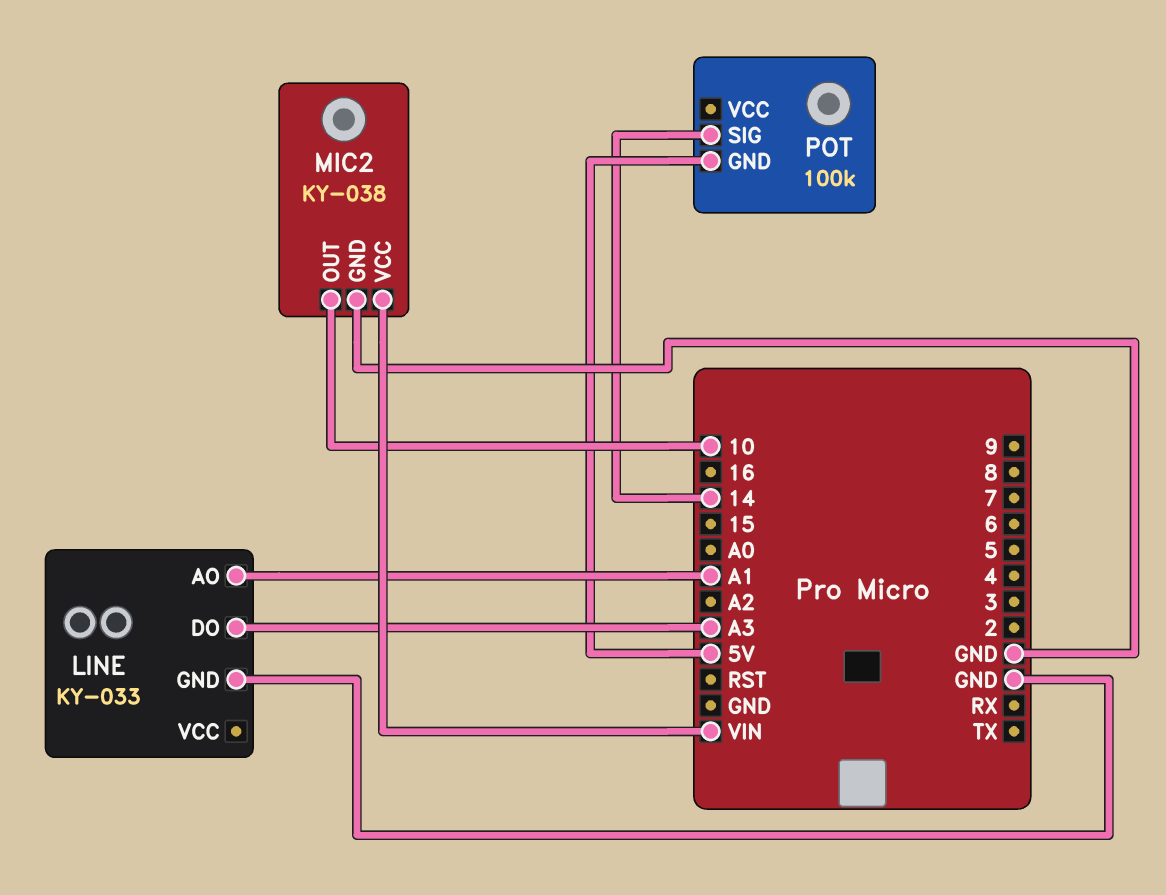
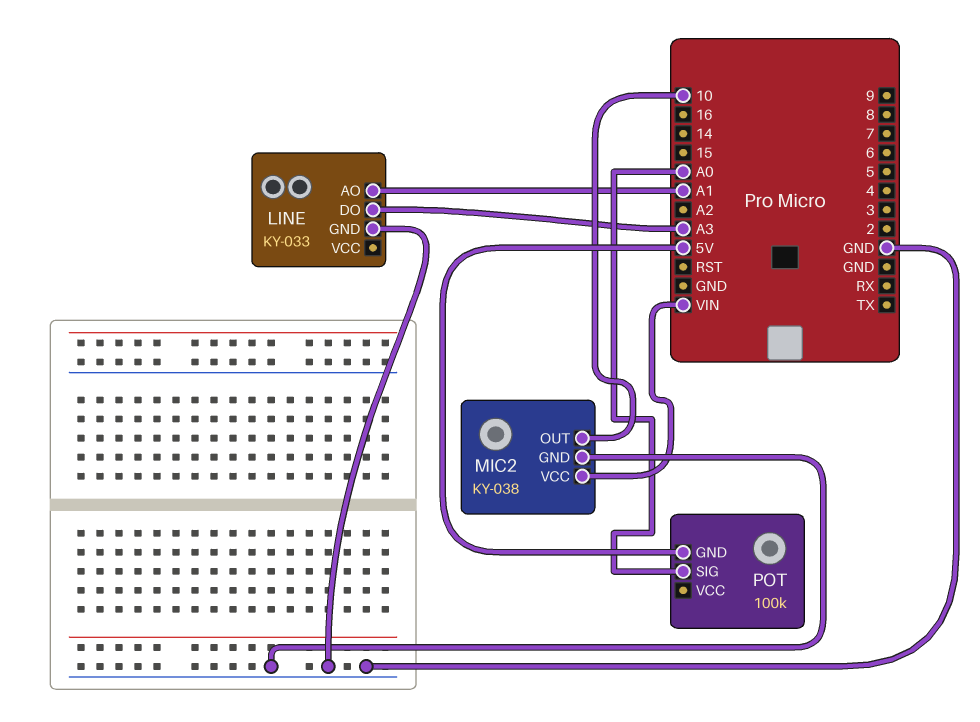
POT pin SIG: 14 -> A0

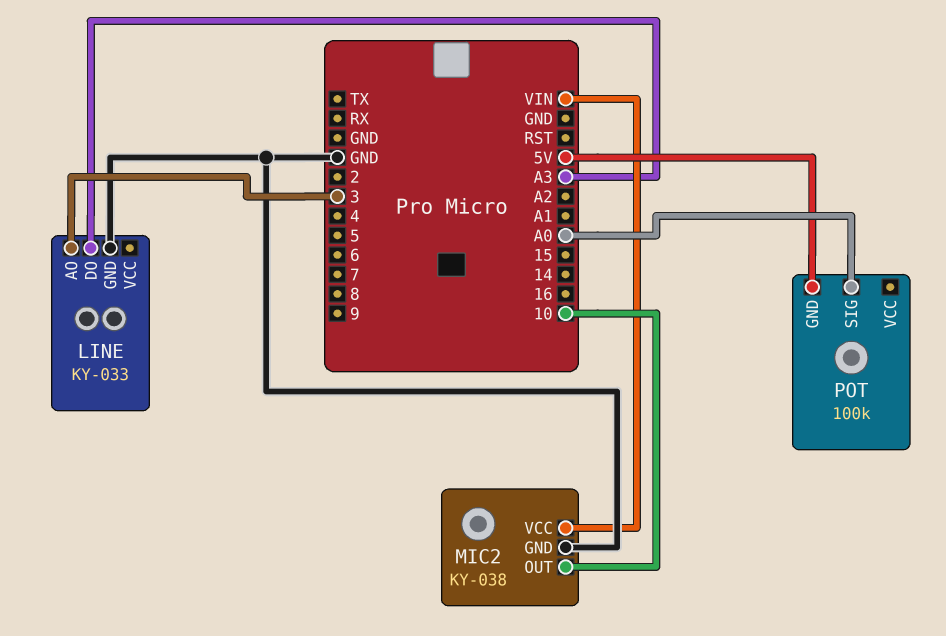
LINE pin AO: A1 -> 3

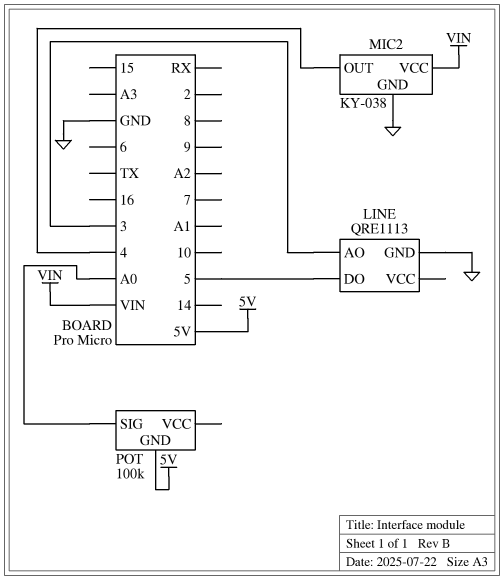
LINE: KY-033 -> QRE1113
LINE pin DO: A3 -> 5
MIC2 pin OUT: 10 -> 4

